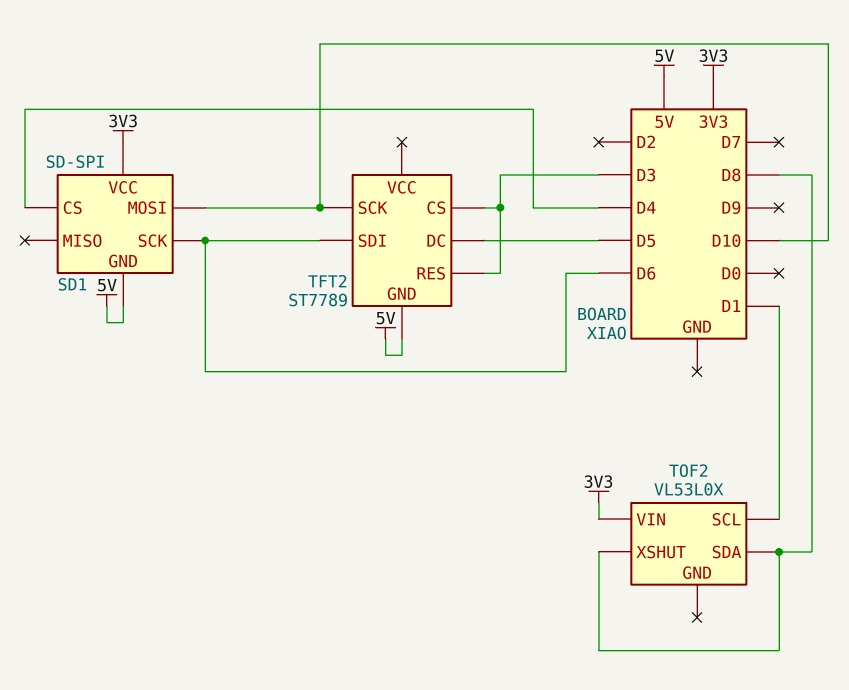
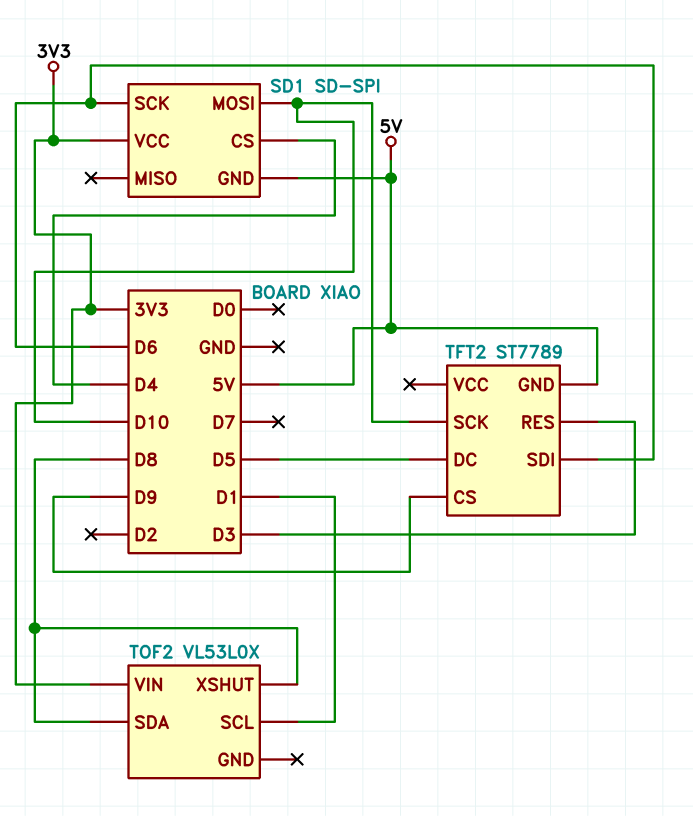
TFT2 pin CS: D3 -> D9

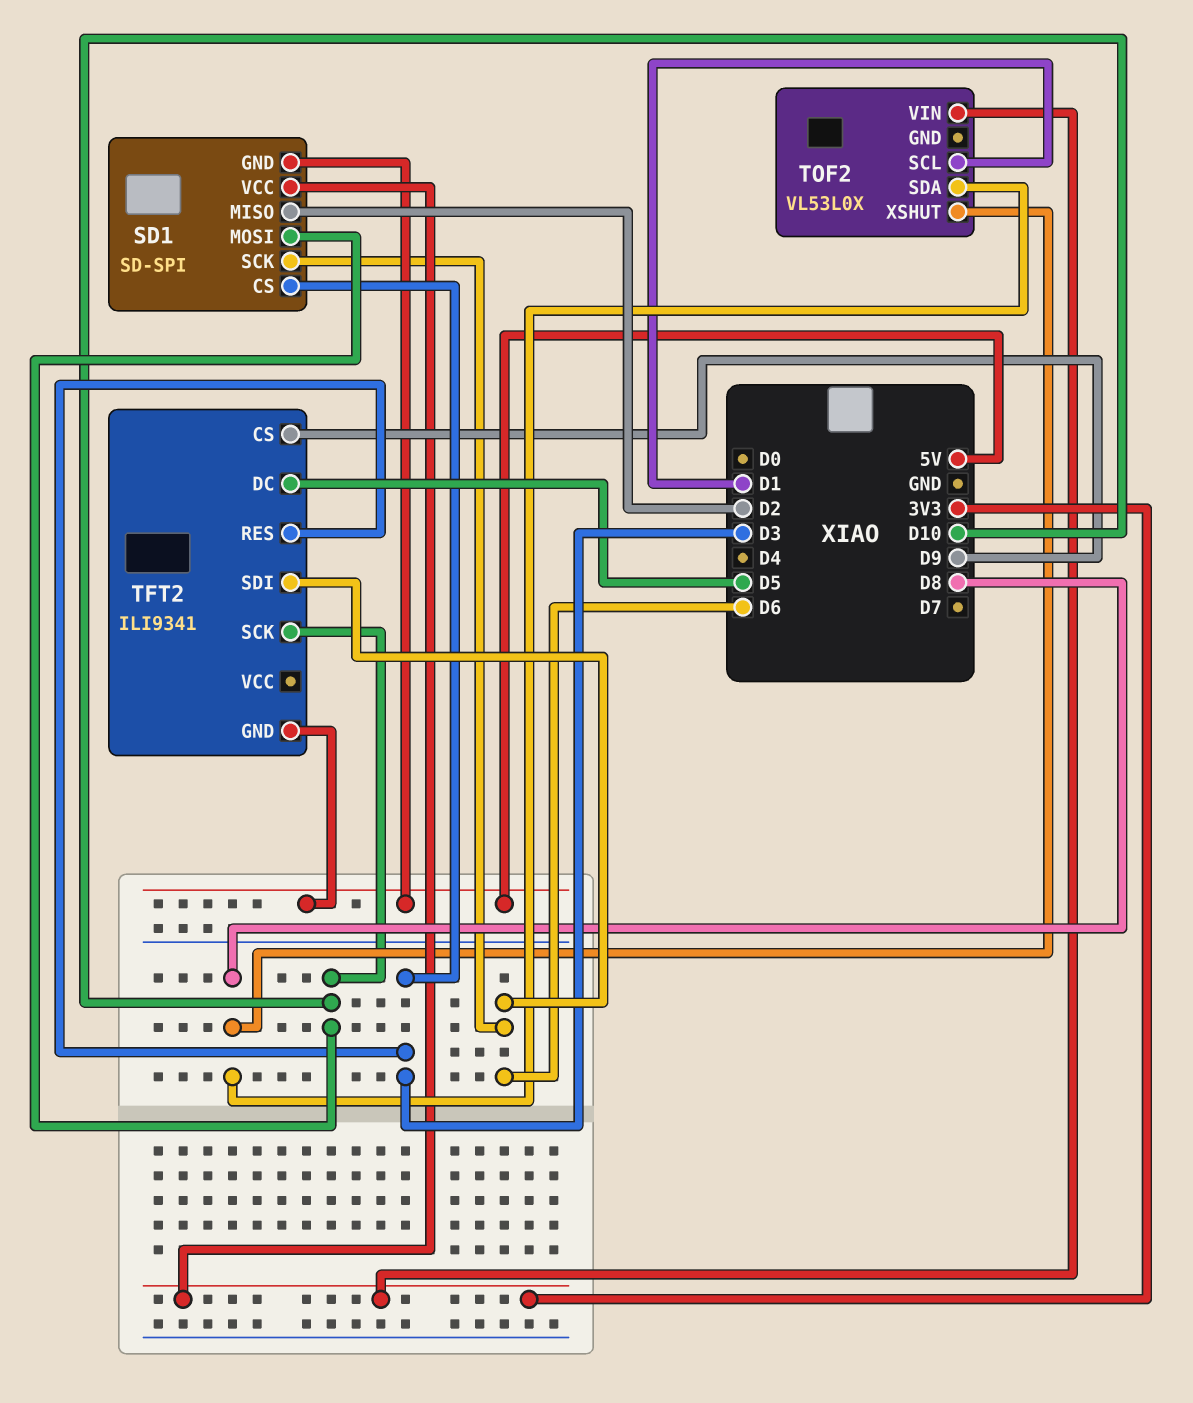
SD1 pin CS: D4 -> D3
SD1 pin MISO: none -> D2
TFT2: ST7789 -> ILI9341

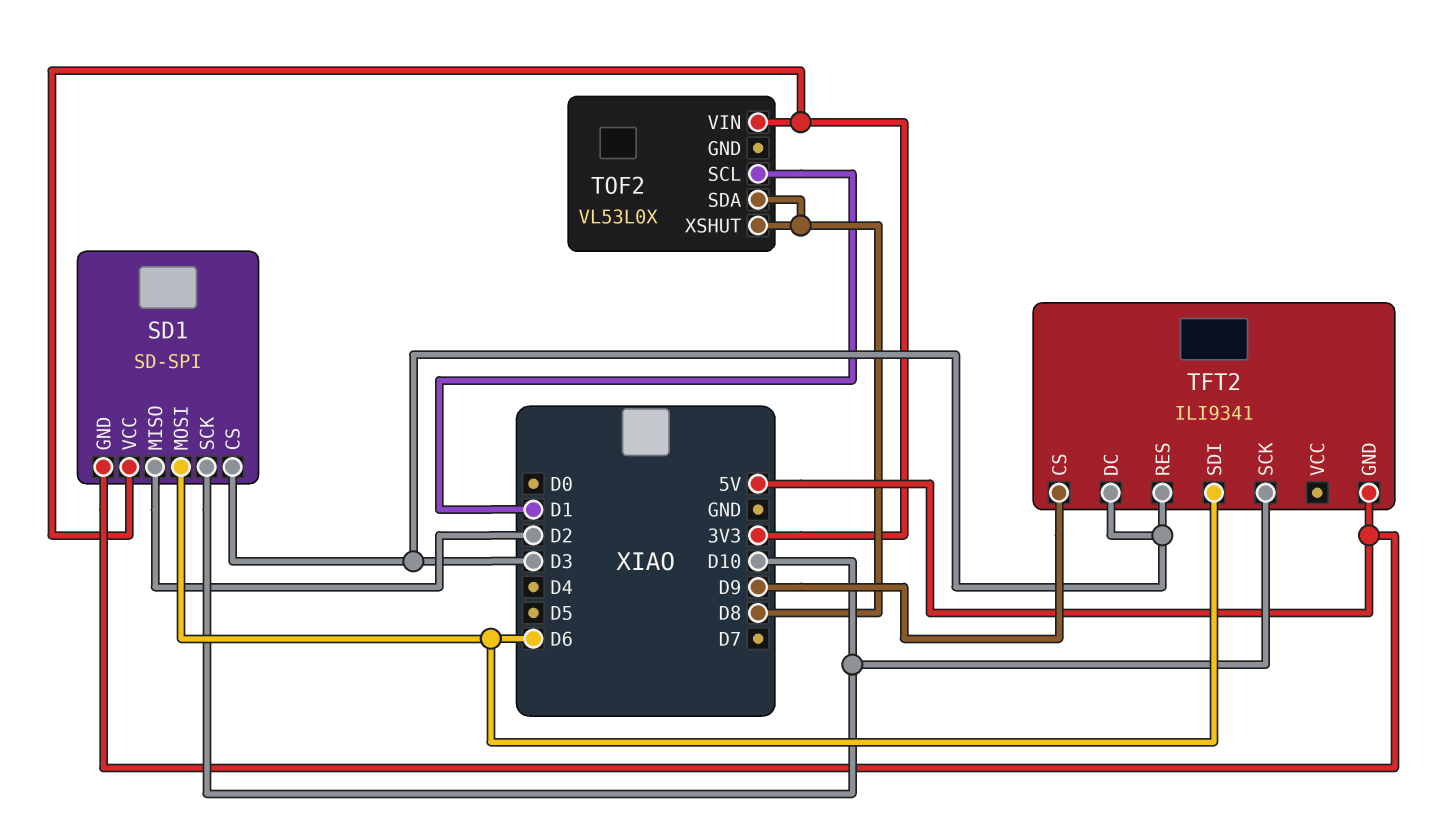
SD1 pin MOSI: D10 -> D6
SD1 pin SCK: D6 -> D10
TFT2 pin DC: D5 -> D3

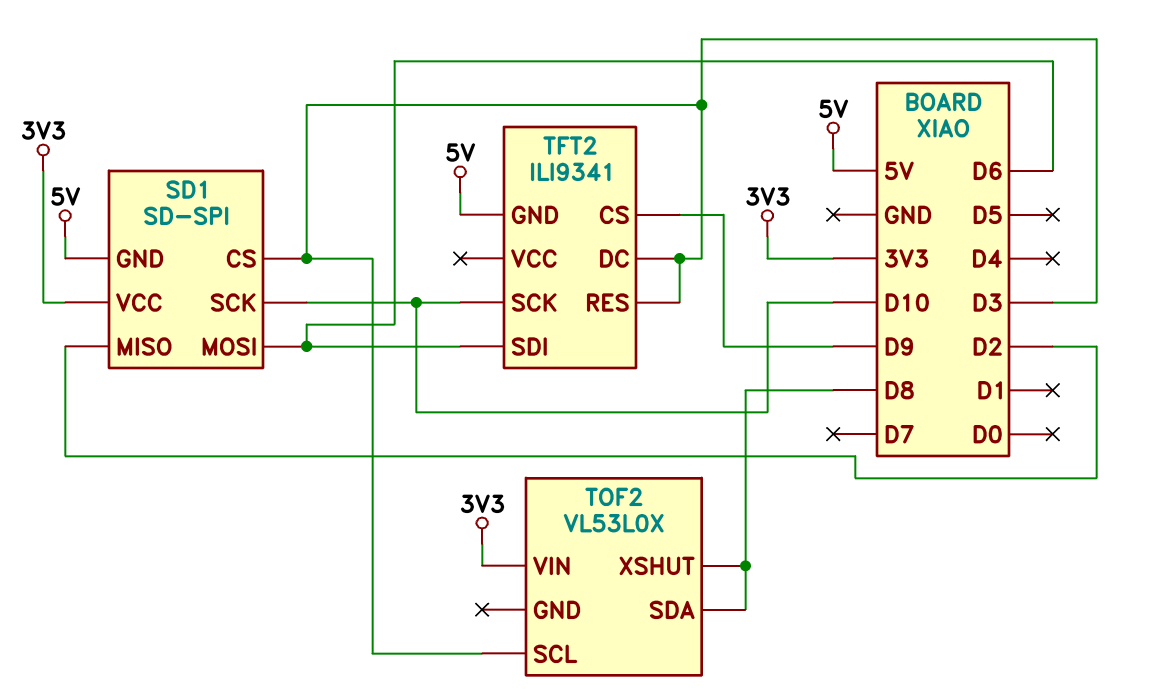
TOF2 pin SCL: D1 -> D3

